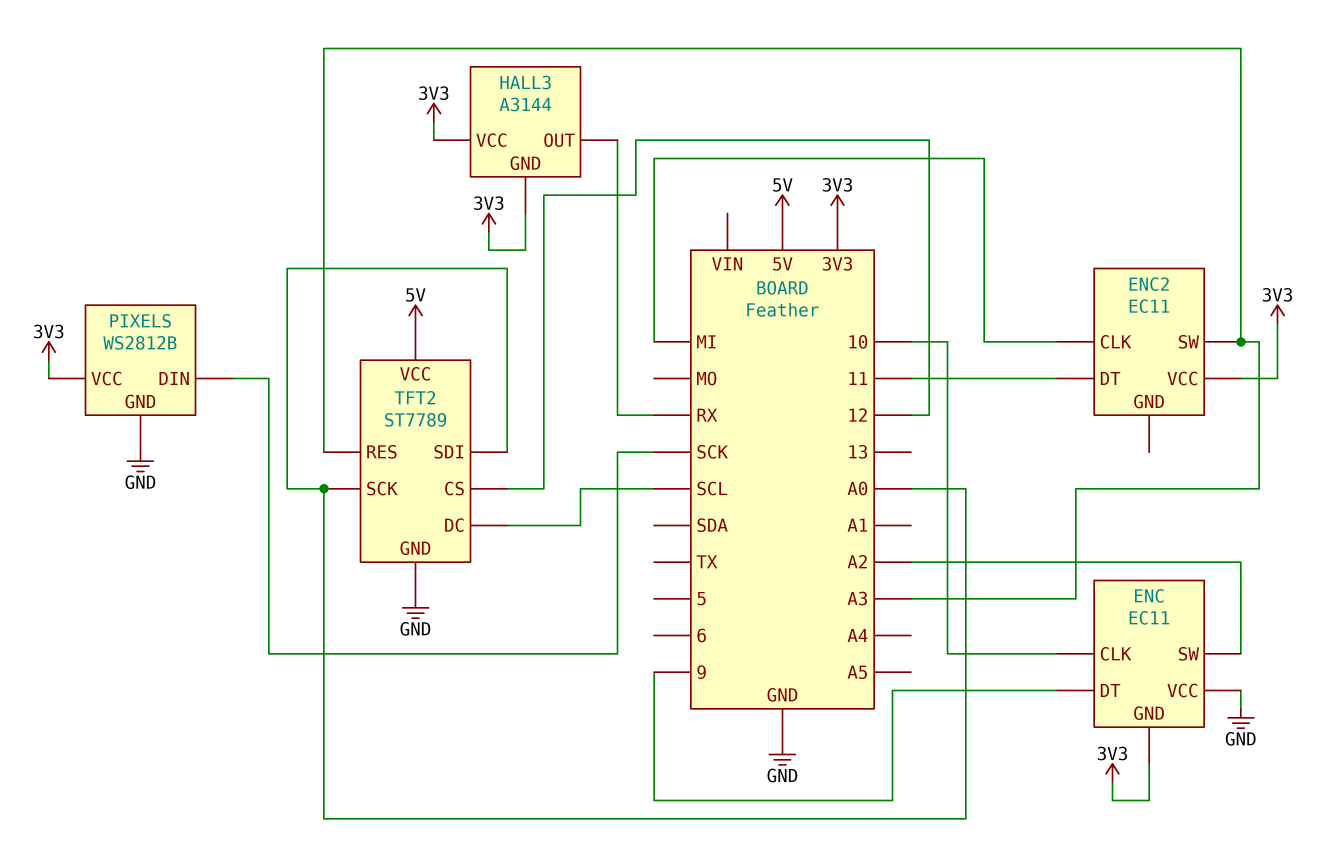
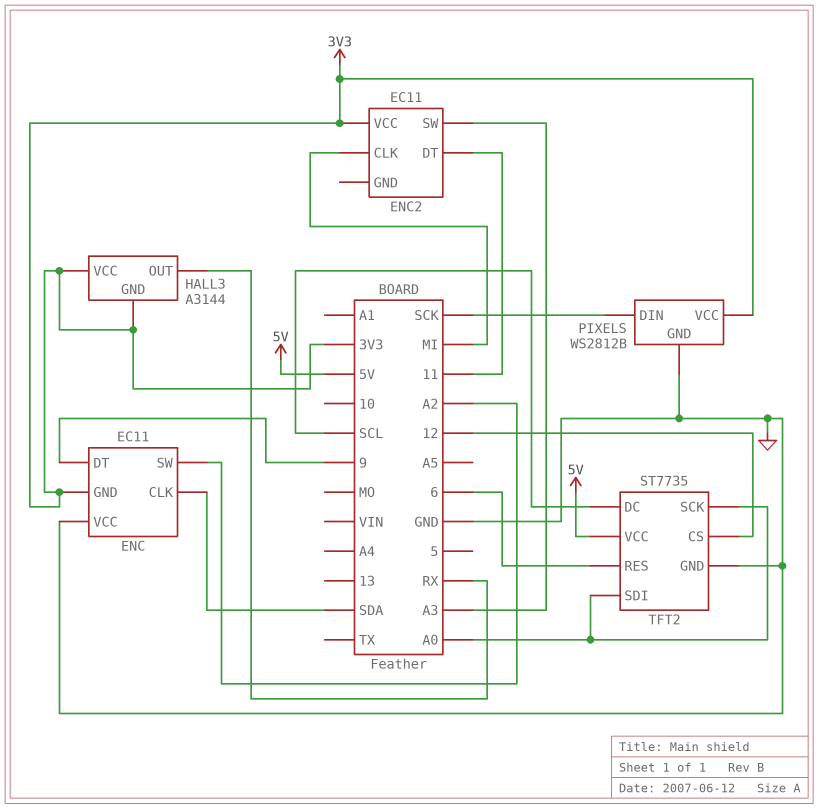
ENC pin CLK: 10 -> SDA
TFT2: ST7789 -> ST7735
TFT2 pin RES: A3 -> 6

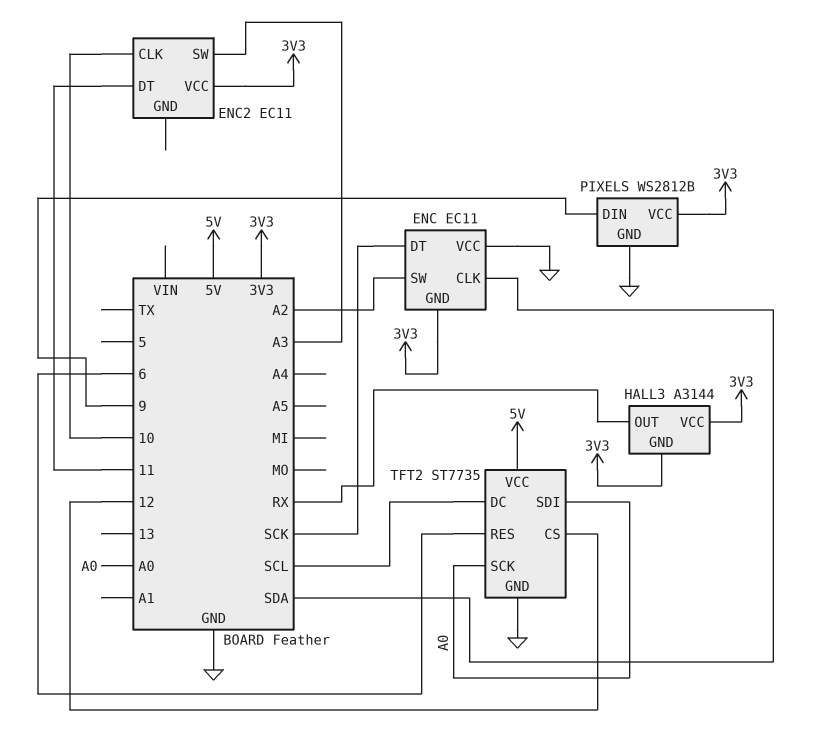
ENC pin DT: 9 -> SCK
ENC2 pin CLK: MI -> 10
PIXELS pin DIN: SCK -> 9

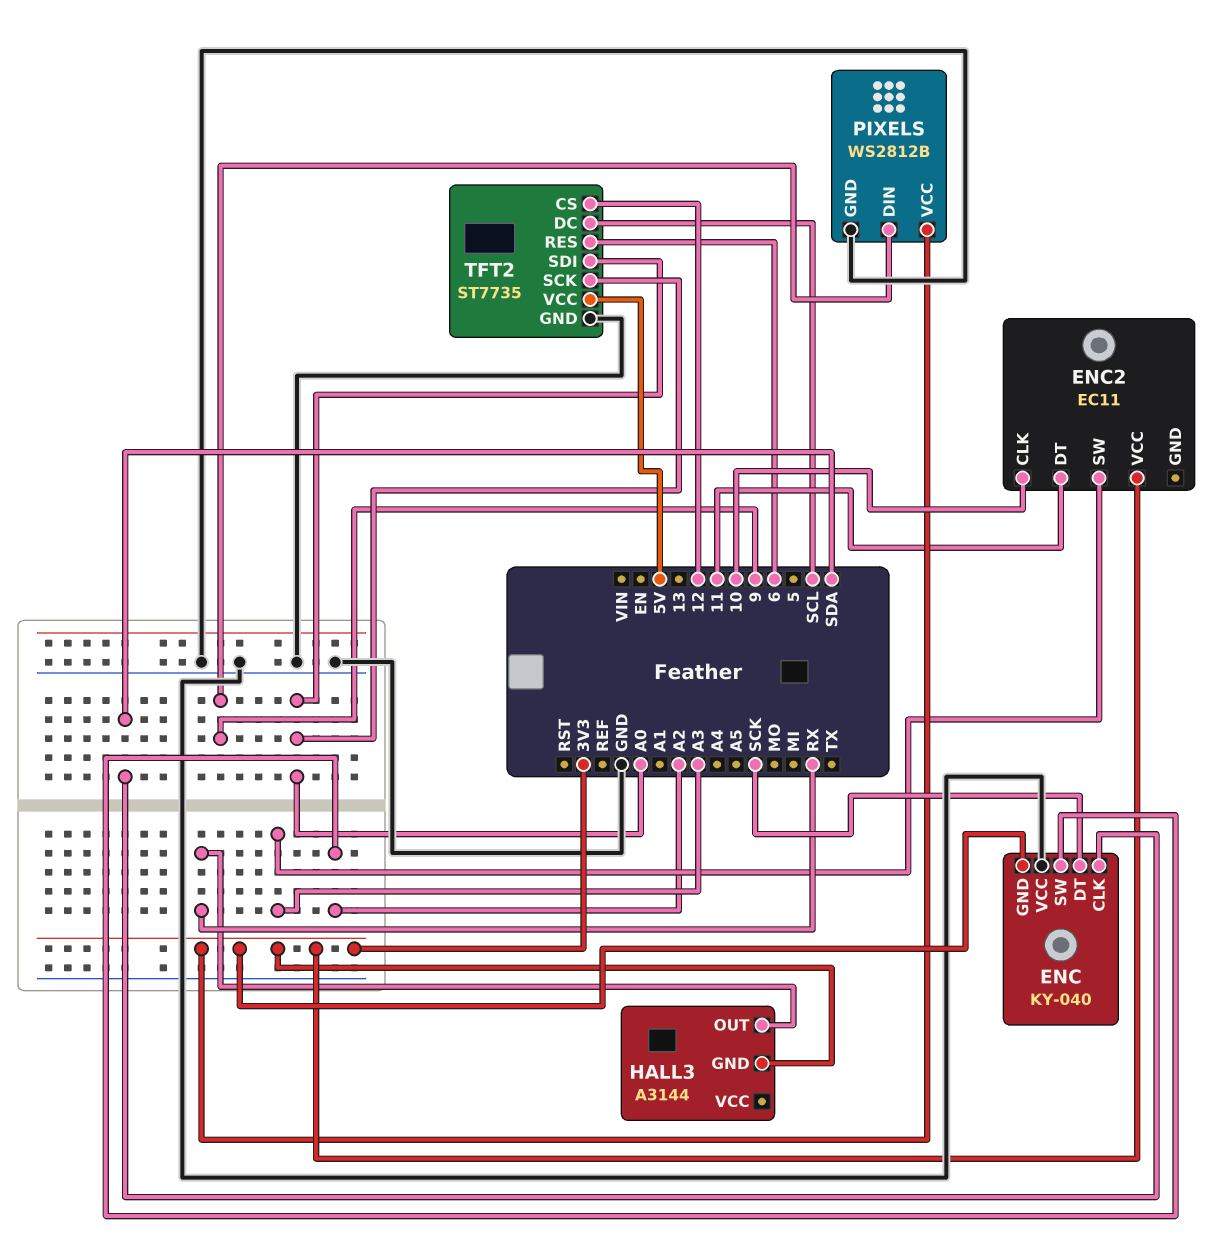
ENC: EC11 -> KY-040
HALL3 pin VCC: 3V3 -> none

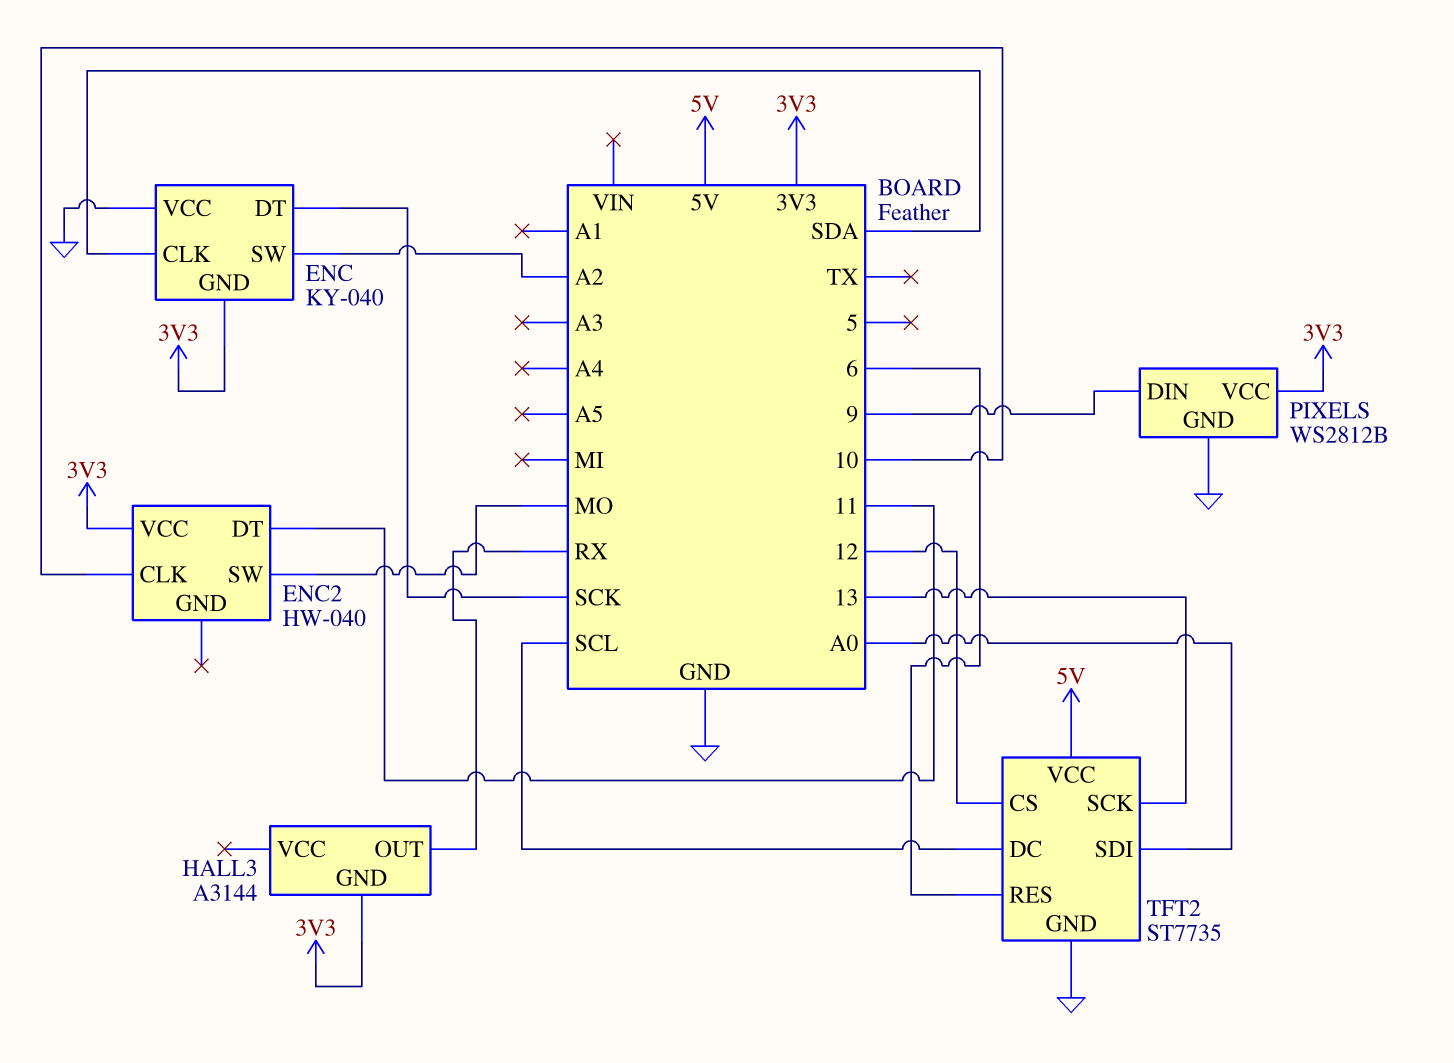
ENC2: EC11 -> HW-040
ENC2 pin SW: A3 -> MO
TFT2 pin SCK: A0 -> 13

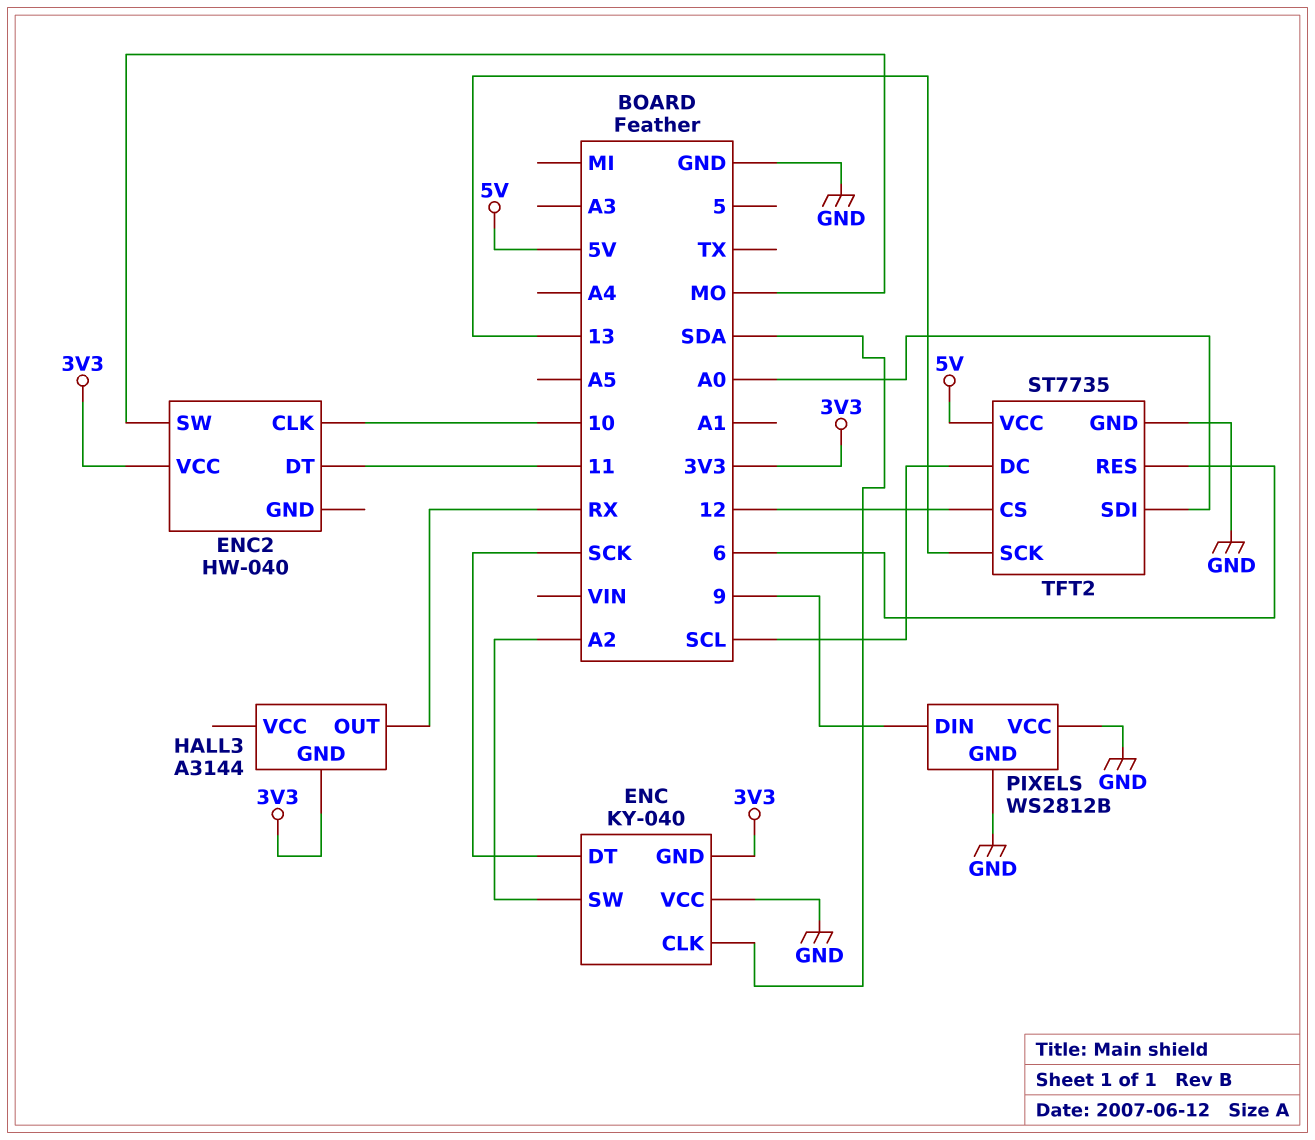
PIXELS pin VCC: 3V3 -> GND

